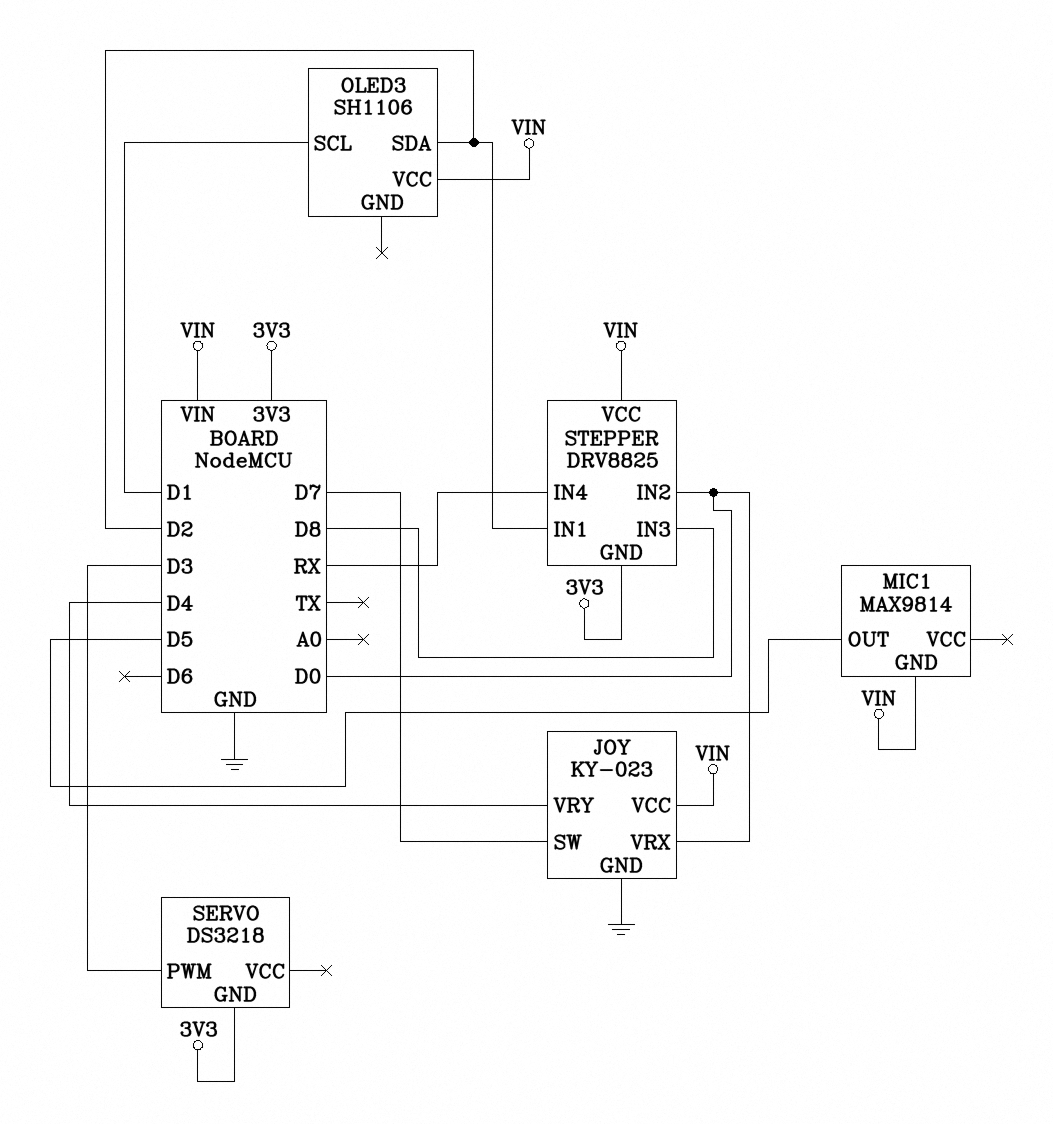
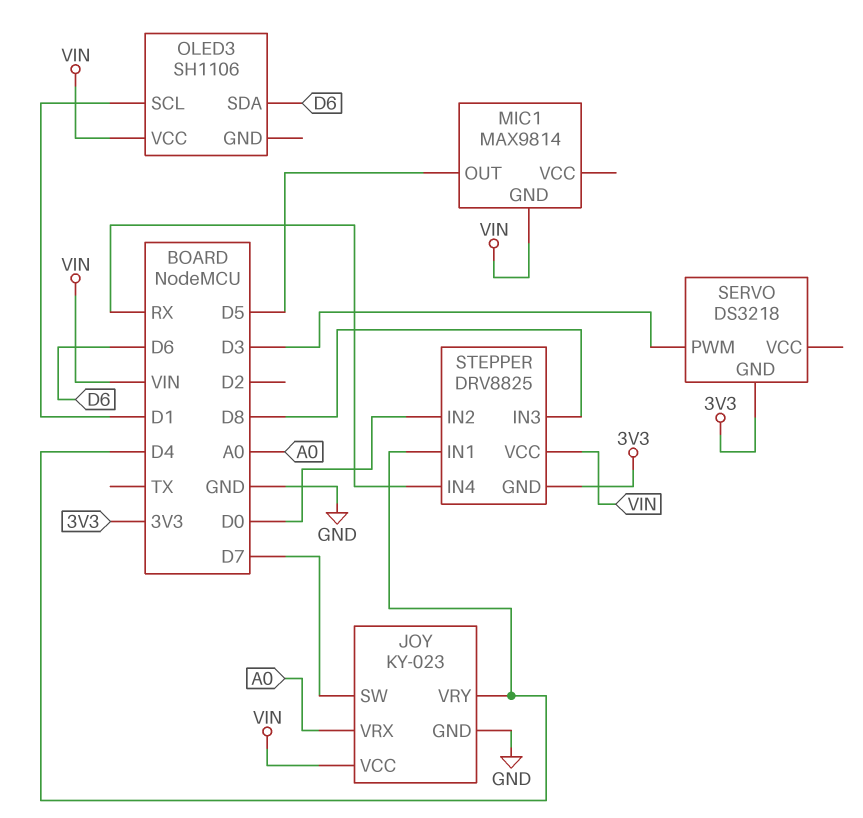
JOY pin VRX: D0 -> A0
OLED3 pin SDA: D2 -> D6
STEPPER pin IN1: D2 -> D4

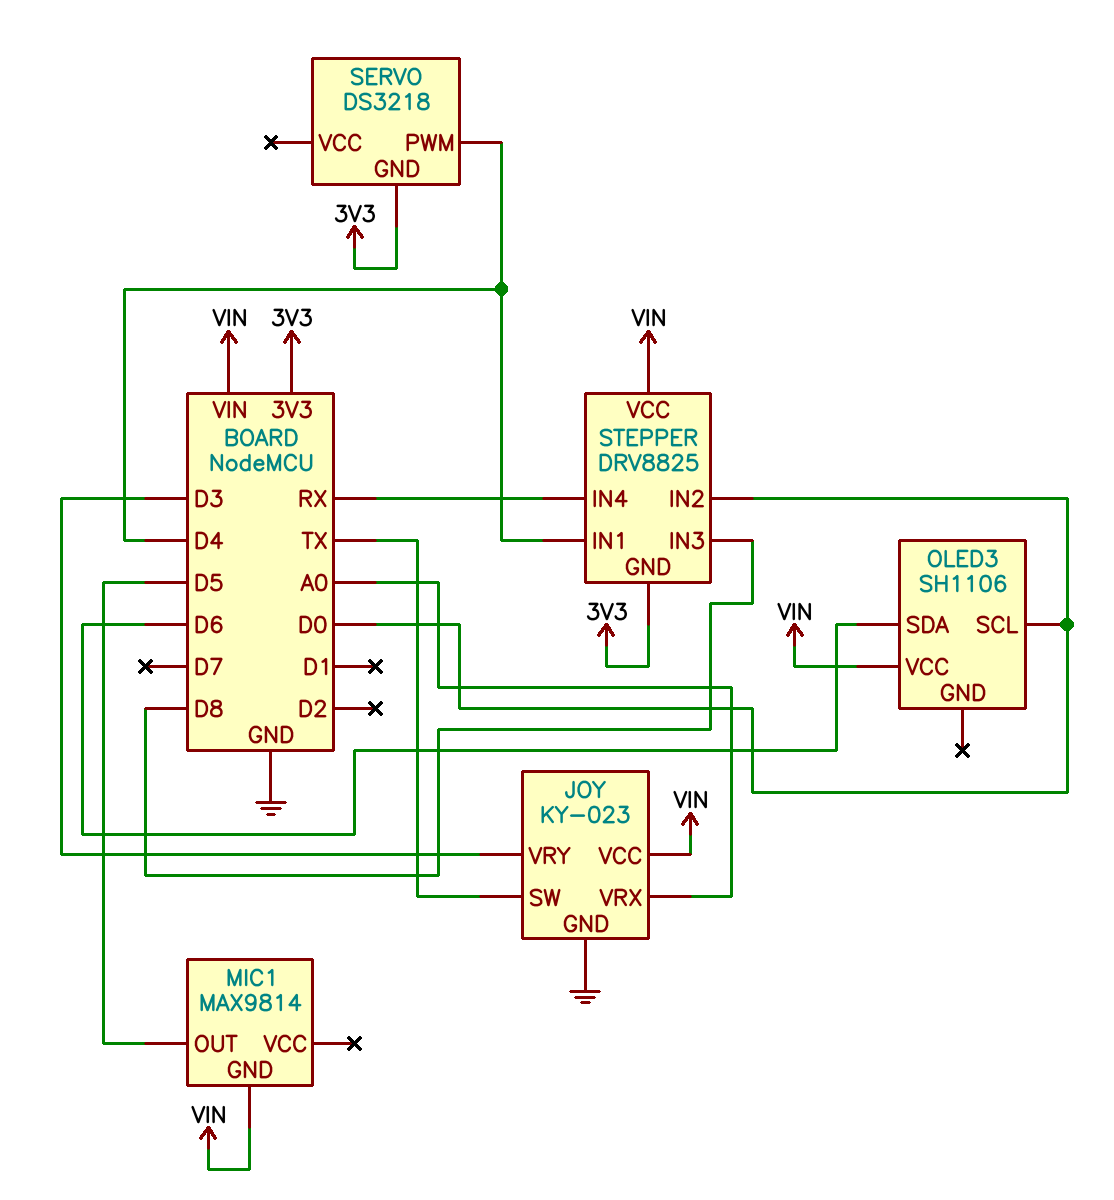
JOY pin SW: D7 -> TX
JOY pin VRY: D4 -> D3
OLED3 pin SCL: D1 -> D0
SERVO pin PWM: D3 -> D4

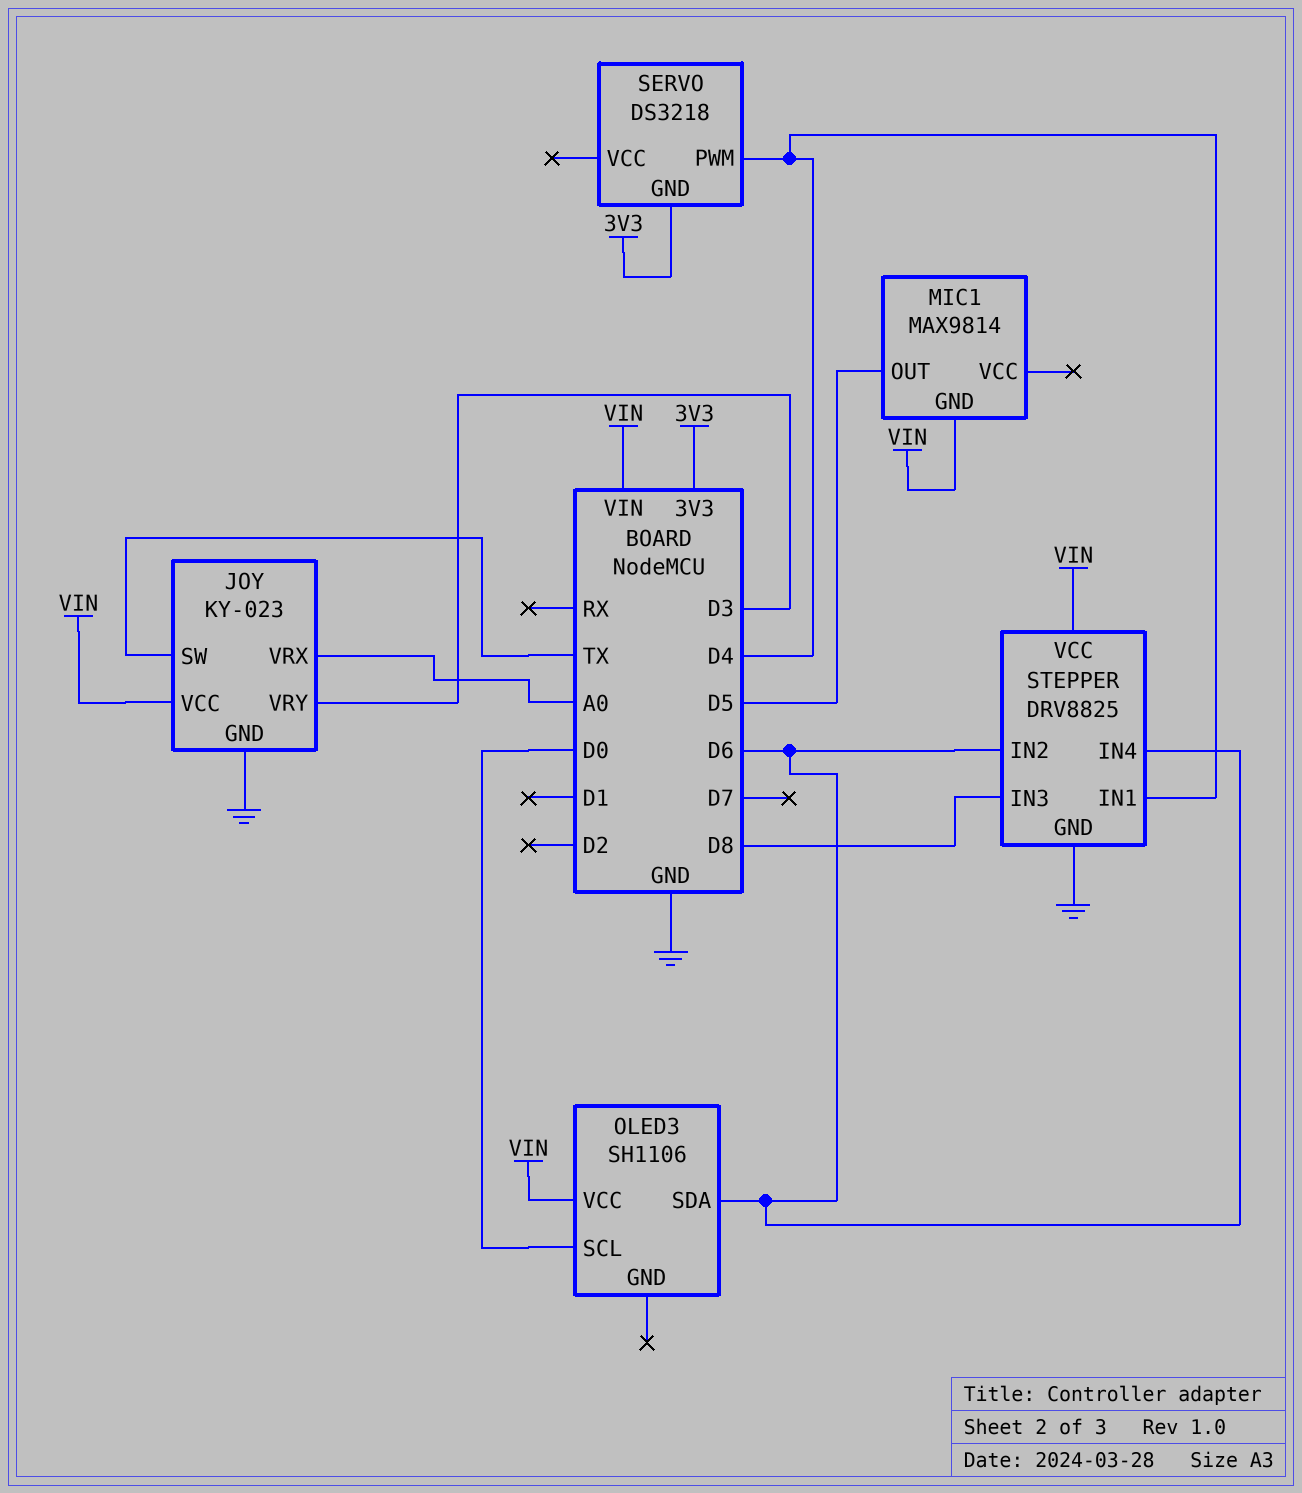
STEPPER pin GND: 3V3 -> GND
STEPPER pin IN2: D0 -> D6
STEPPER pin IN4: RX -> D6

